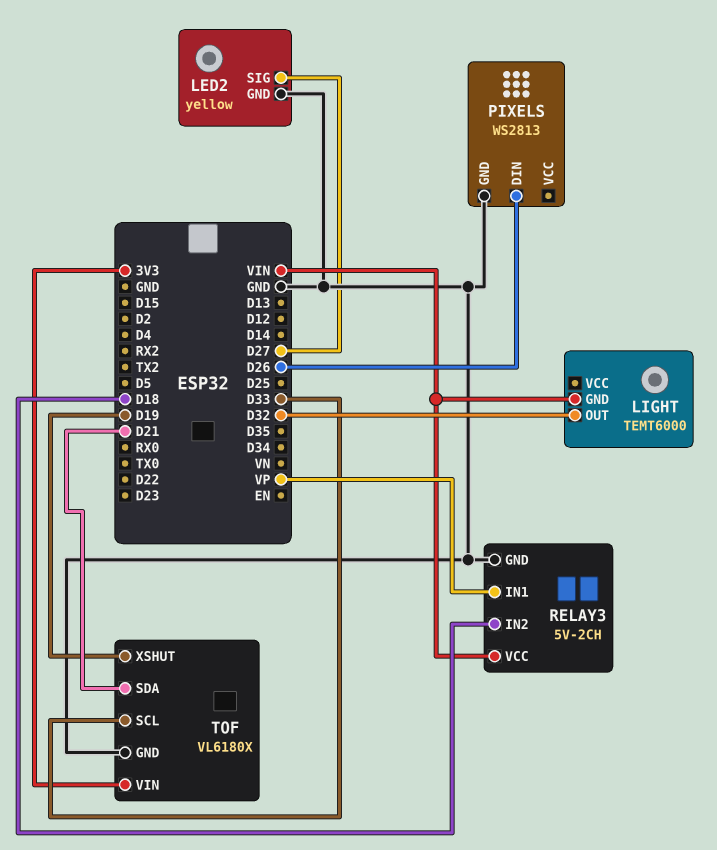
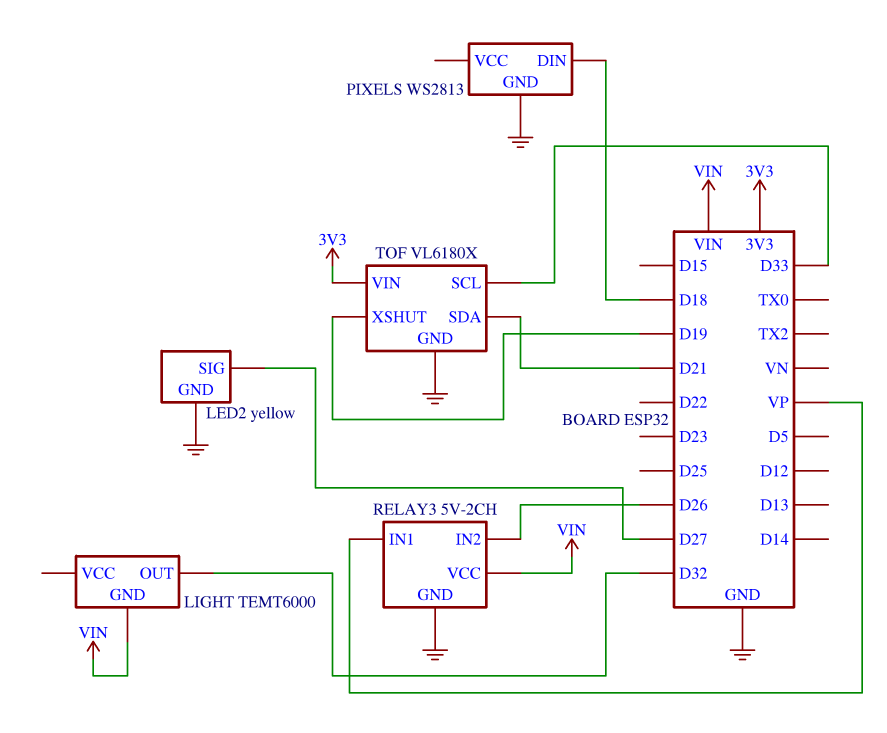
PIXELS pin DIN: D26 -> D18
RELAY3 pin IN2: D18 -> D26

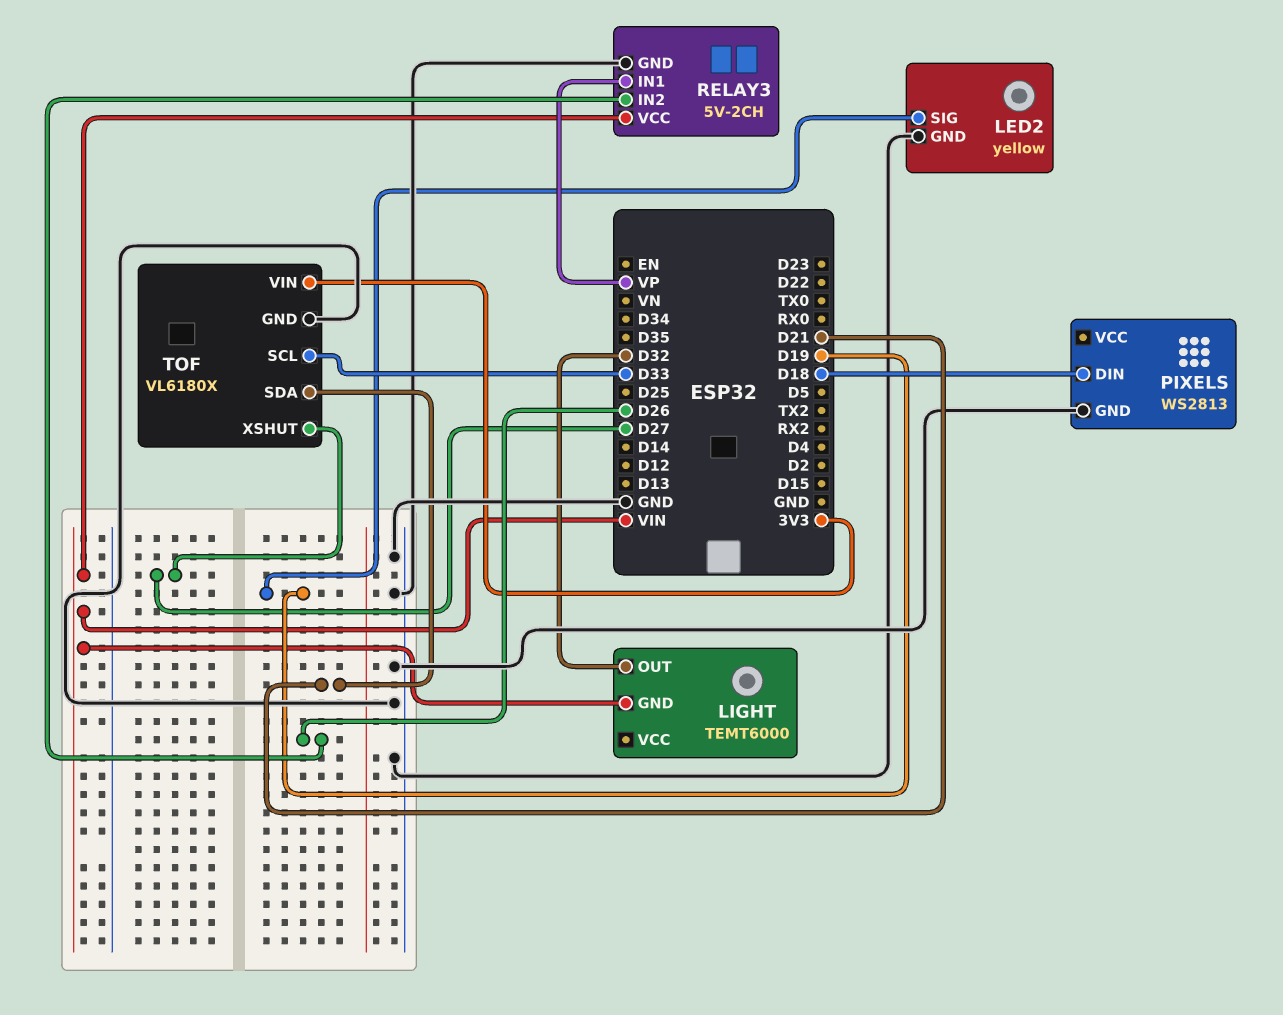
LED2 pin SIG: D27 -> D19
TOF pin XSHUT: D19 -> D27

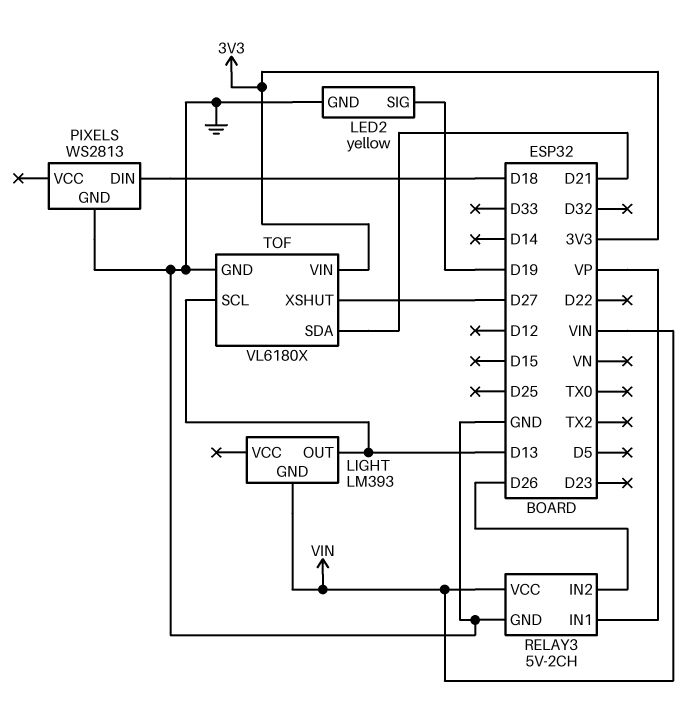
LIGHT: TEMT6000 -> LM393
LIGHT pin OUT: D32 -> D13
TOF pin SCL: D33 -> D13

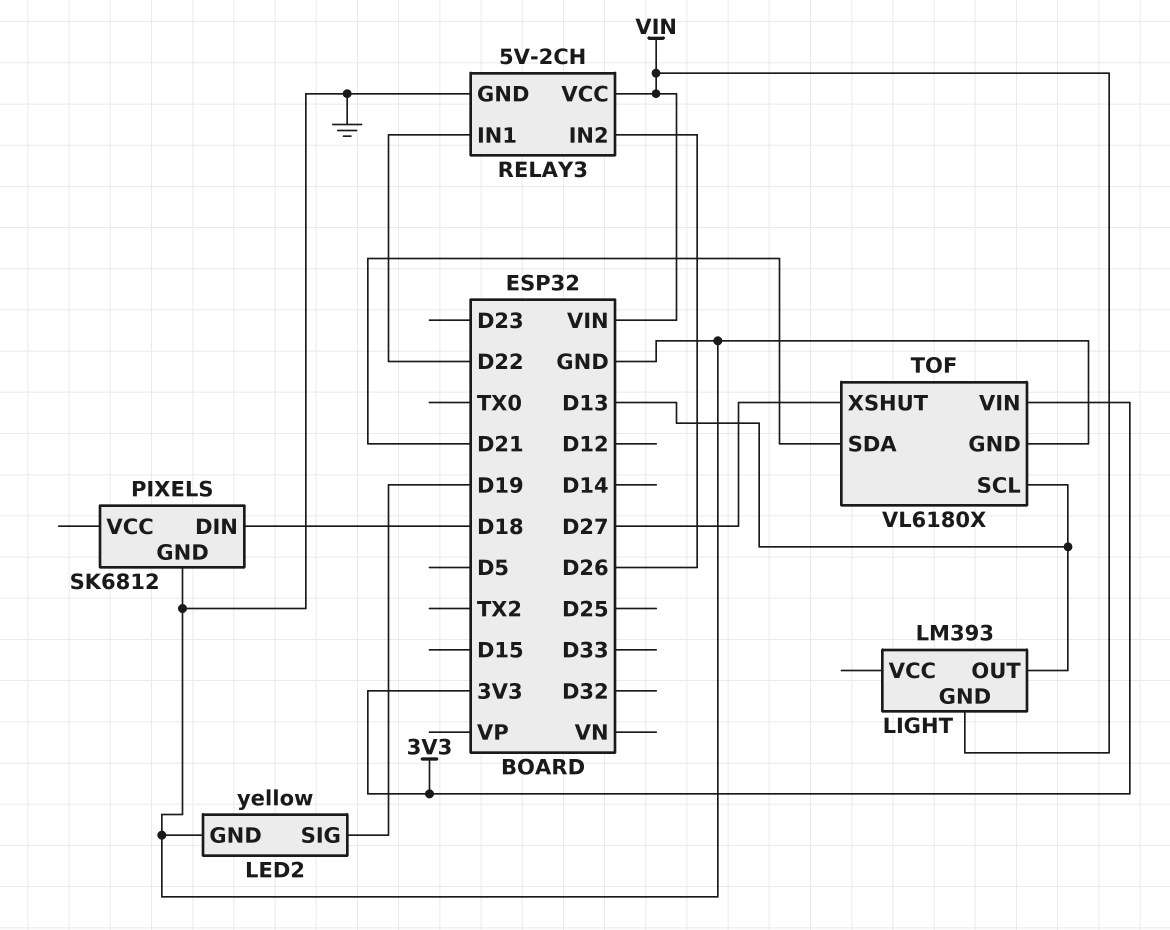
PIXELS: WS2813 -> SK6812
RELAY3 pin IN1: VP -> D22

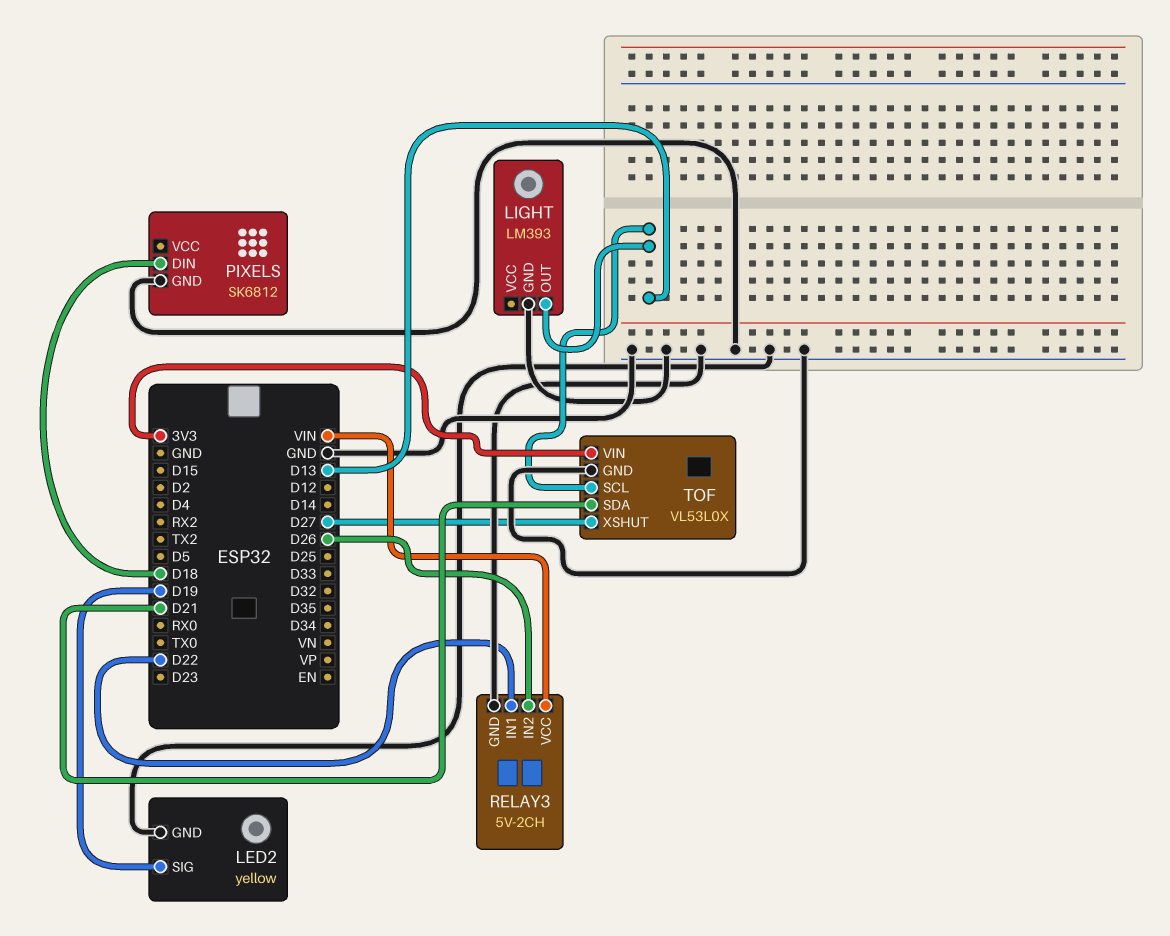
LIGHT pin GND: VIN -> GND
TOF: VL6180X -> VL53L0X

